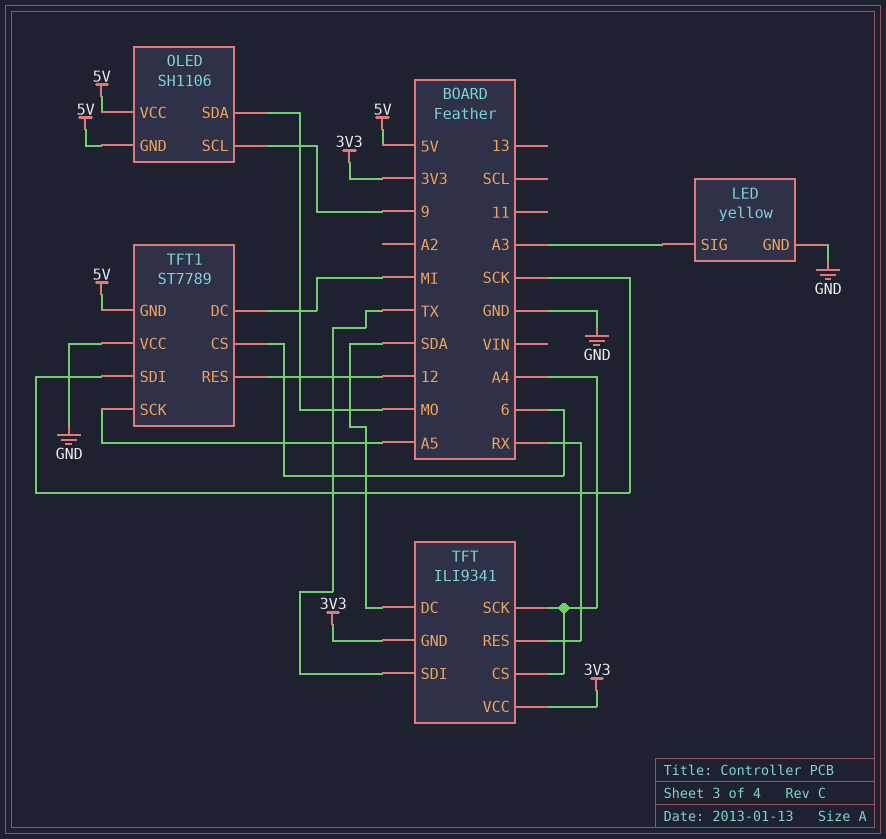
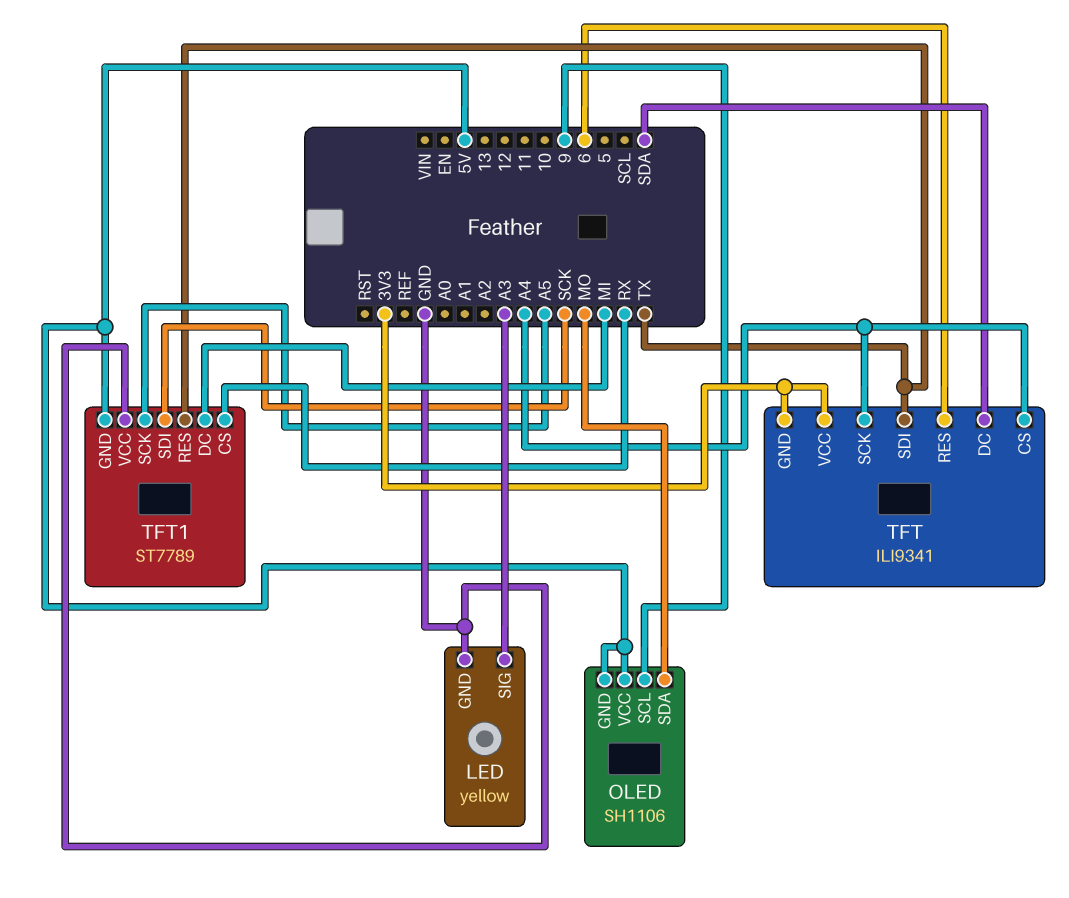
TFT pin RES: RX -> 6
TFT1 pin CS: 6 -> RX
TFT1 pin RES: 12 -> TX

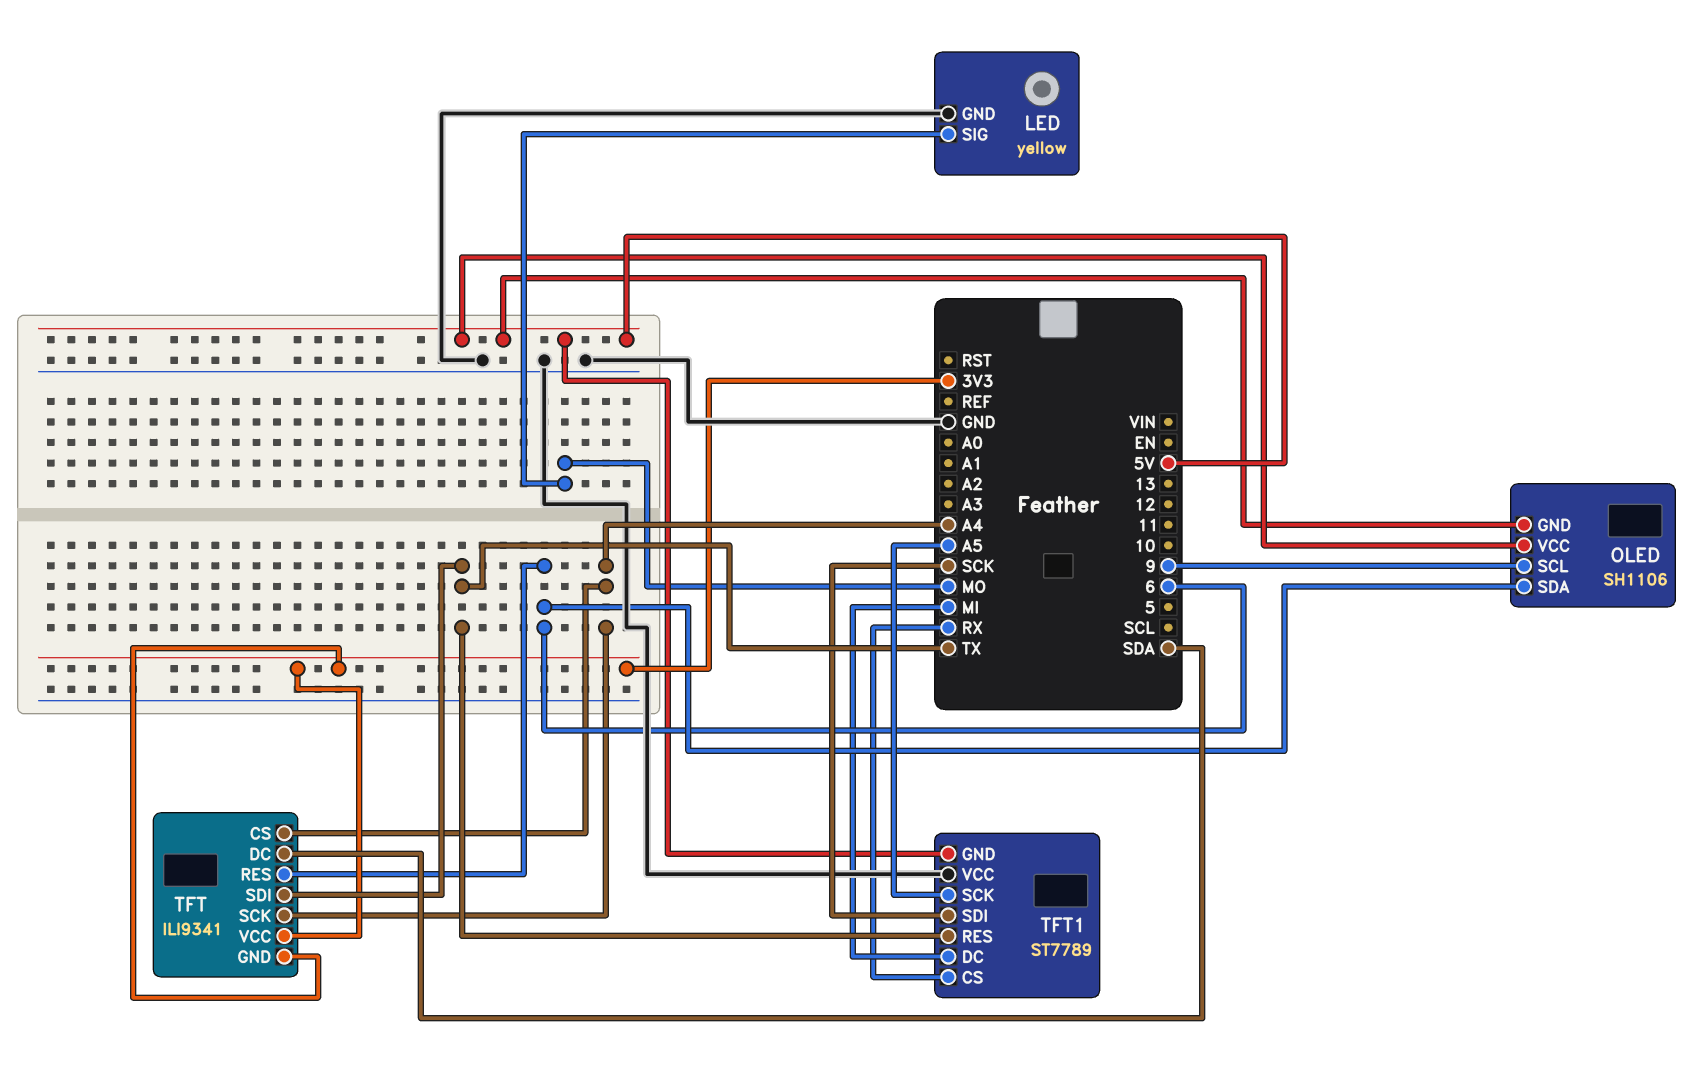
LED pin SIG: A3 -> MO
OLED pin SDA: MO -> 6

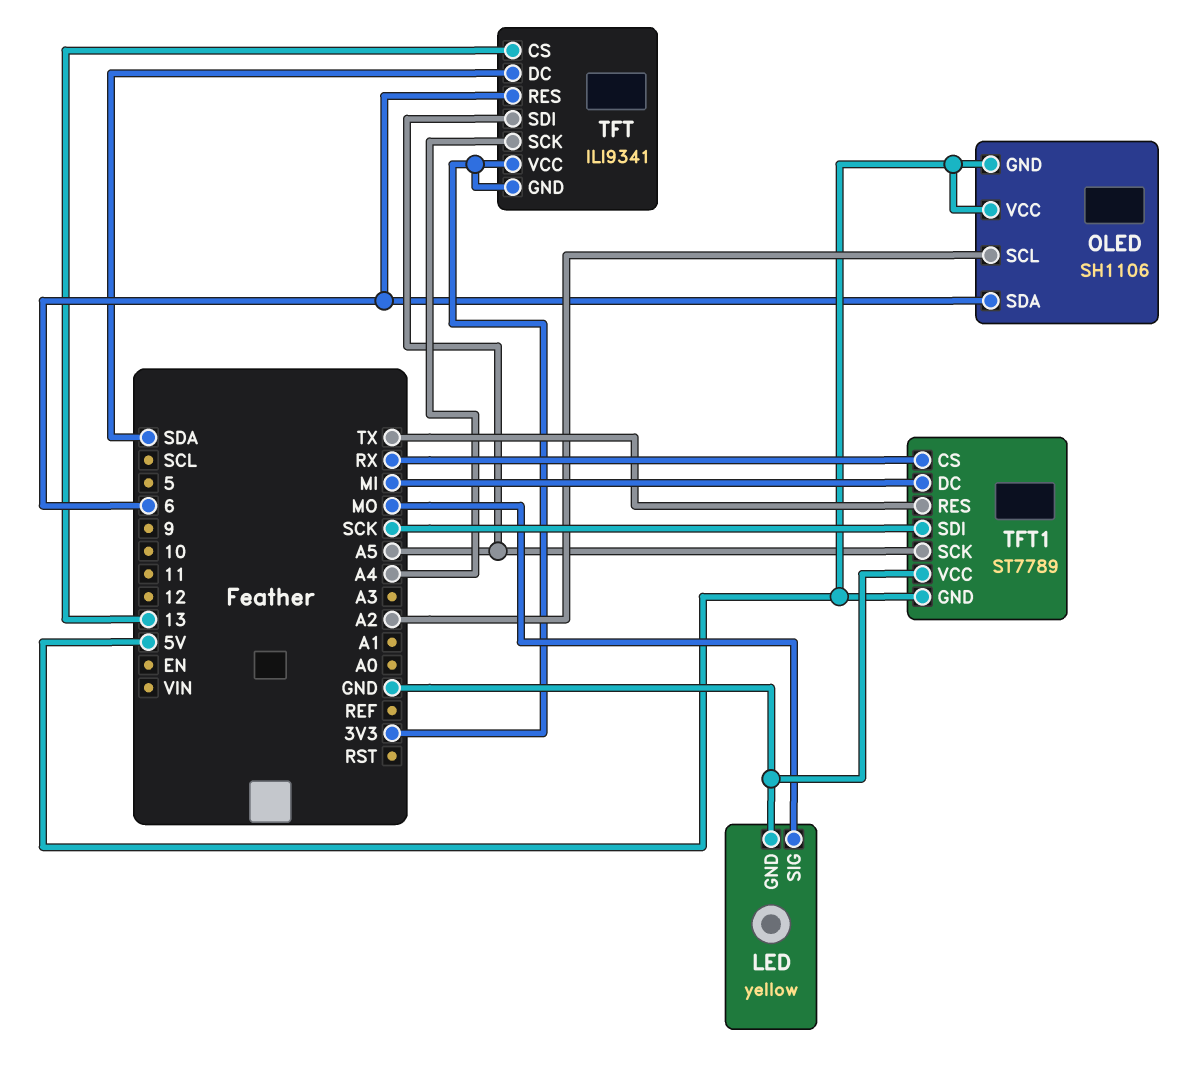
OLED pin SCL: 9 -> A2
TFT pin CS: A4 -> 13
TFT pin SDI: TX -> A5

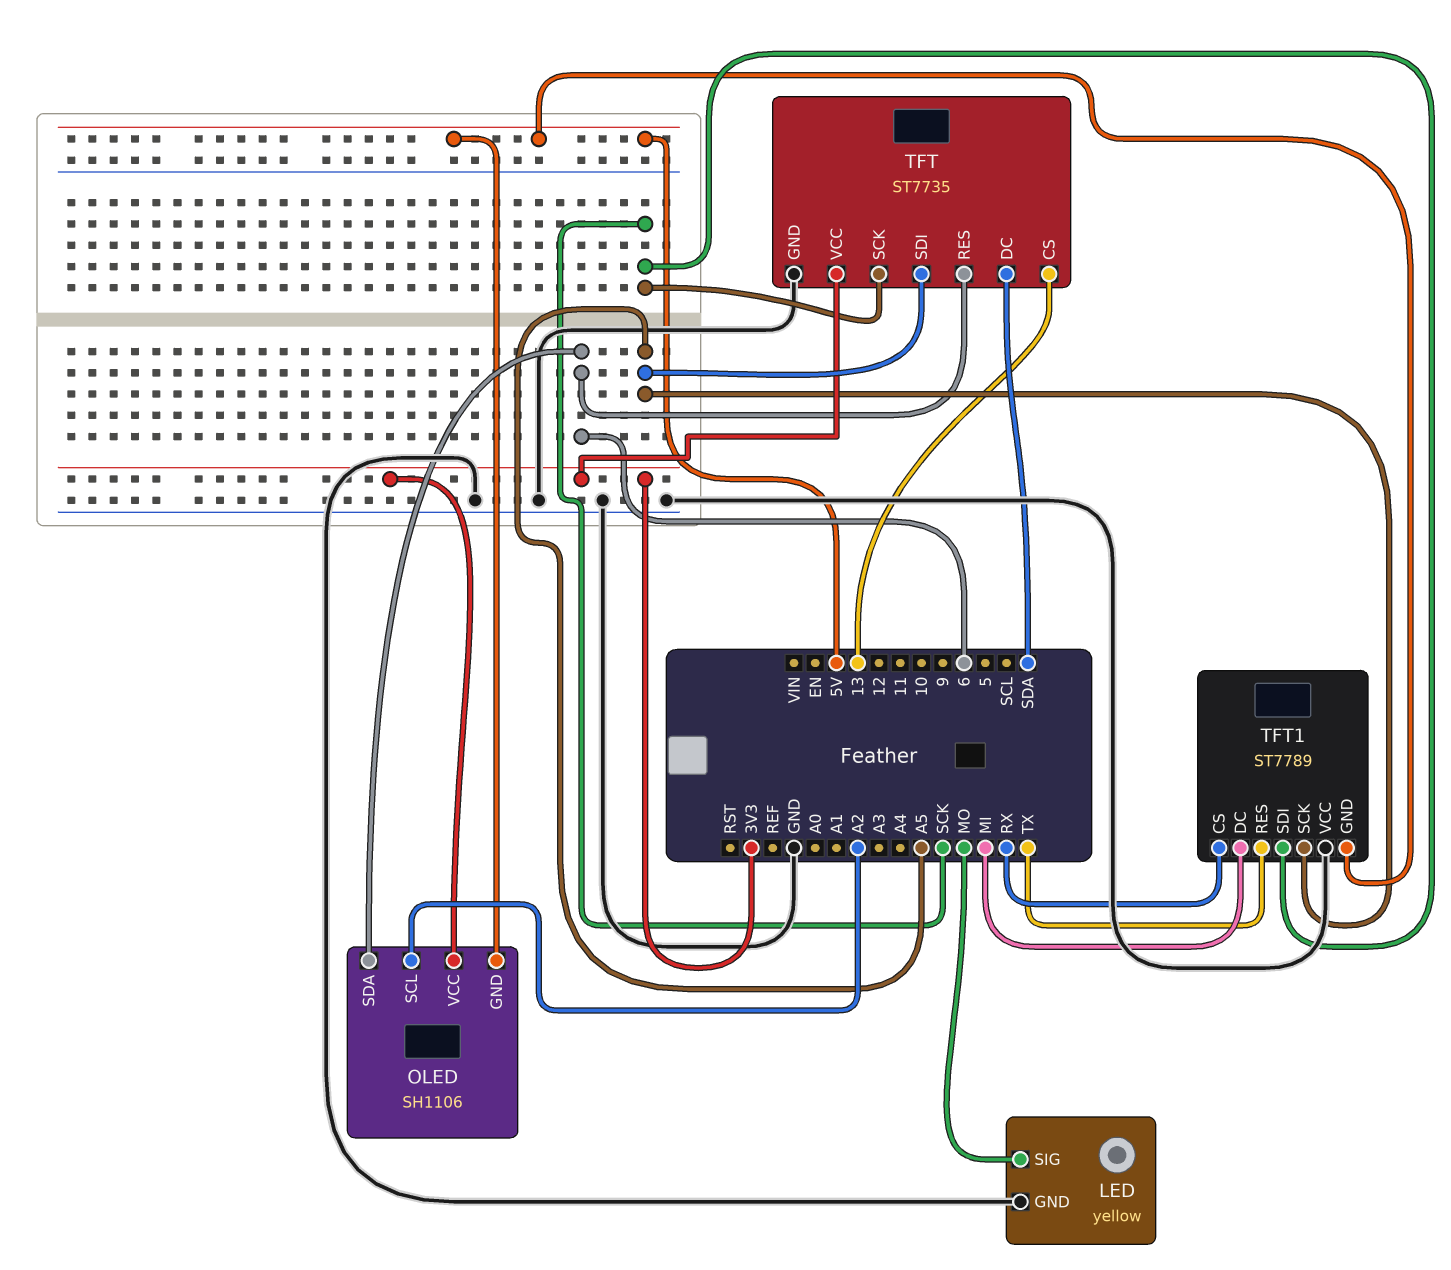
OLED pin VCC: 5V -> 3V3
TFT: ILI9341 -> ST7735
TFT pin GND: 3V3 -> GND
TFT pin SCK: A4 -> SCK

